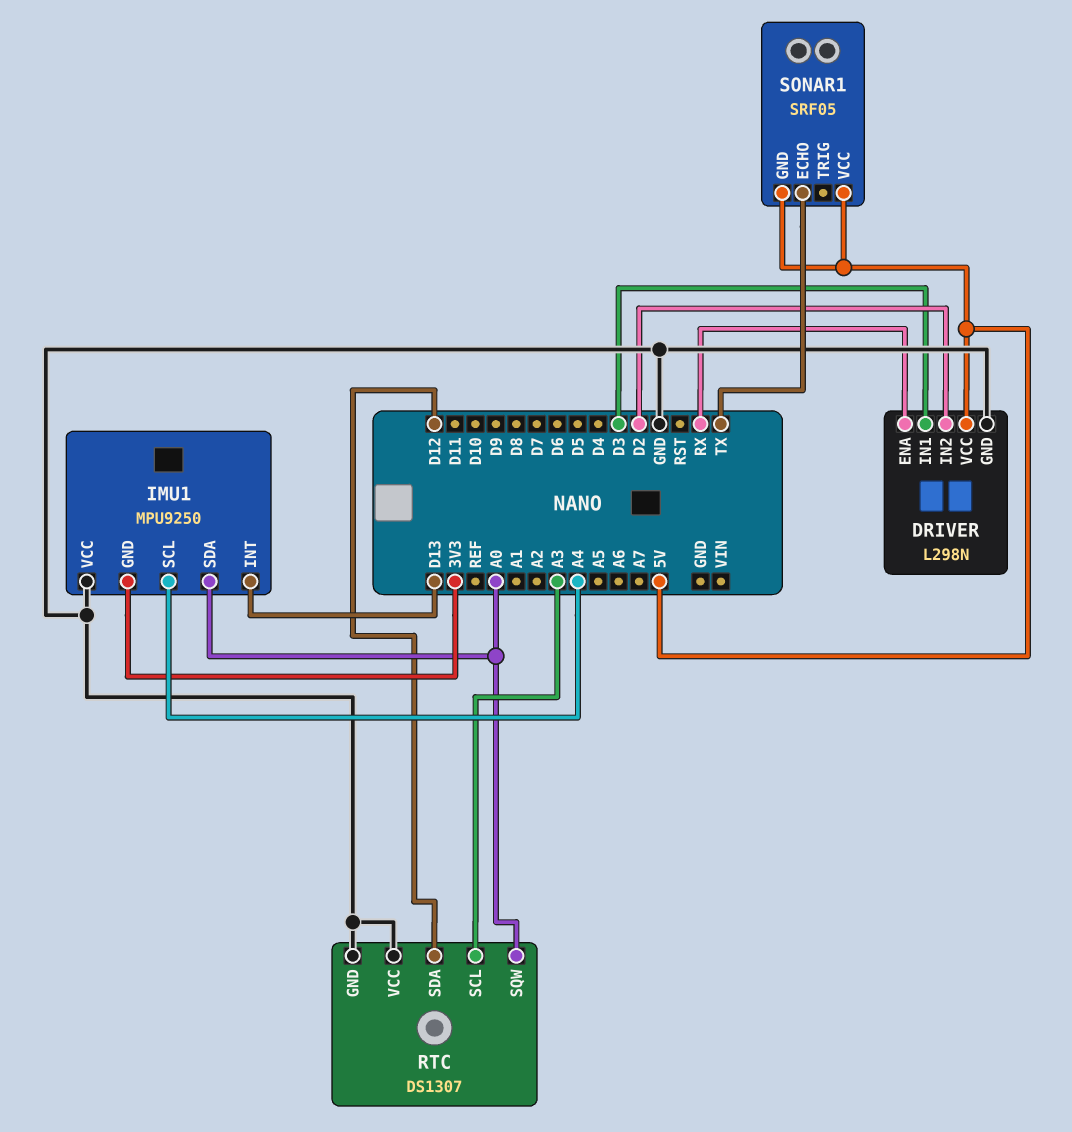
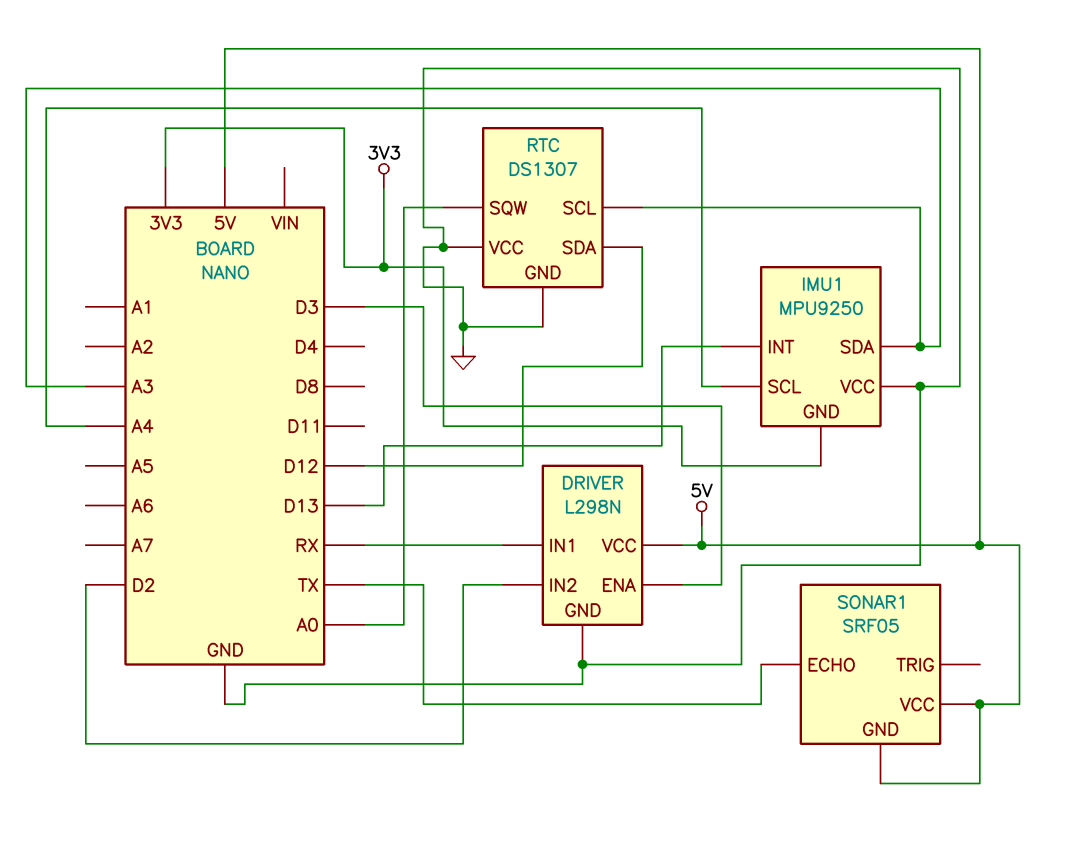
DRIVER pin ENA: RX -> D3
DRIVER pin IN1: D3 -> RX
IMU1 pin SDA: A0 -> A3

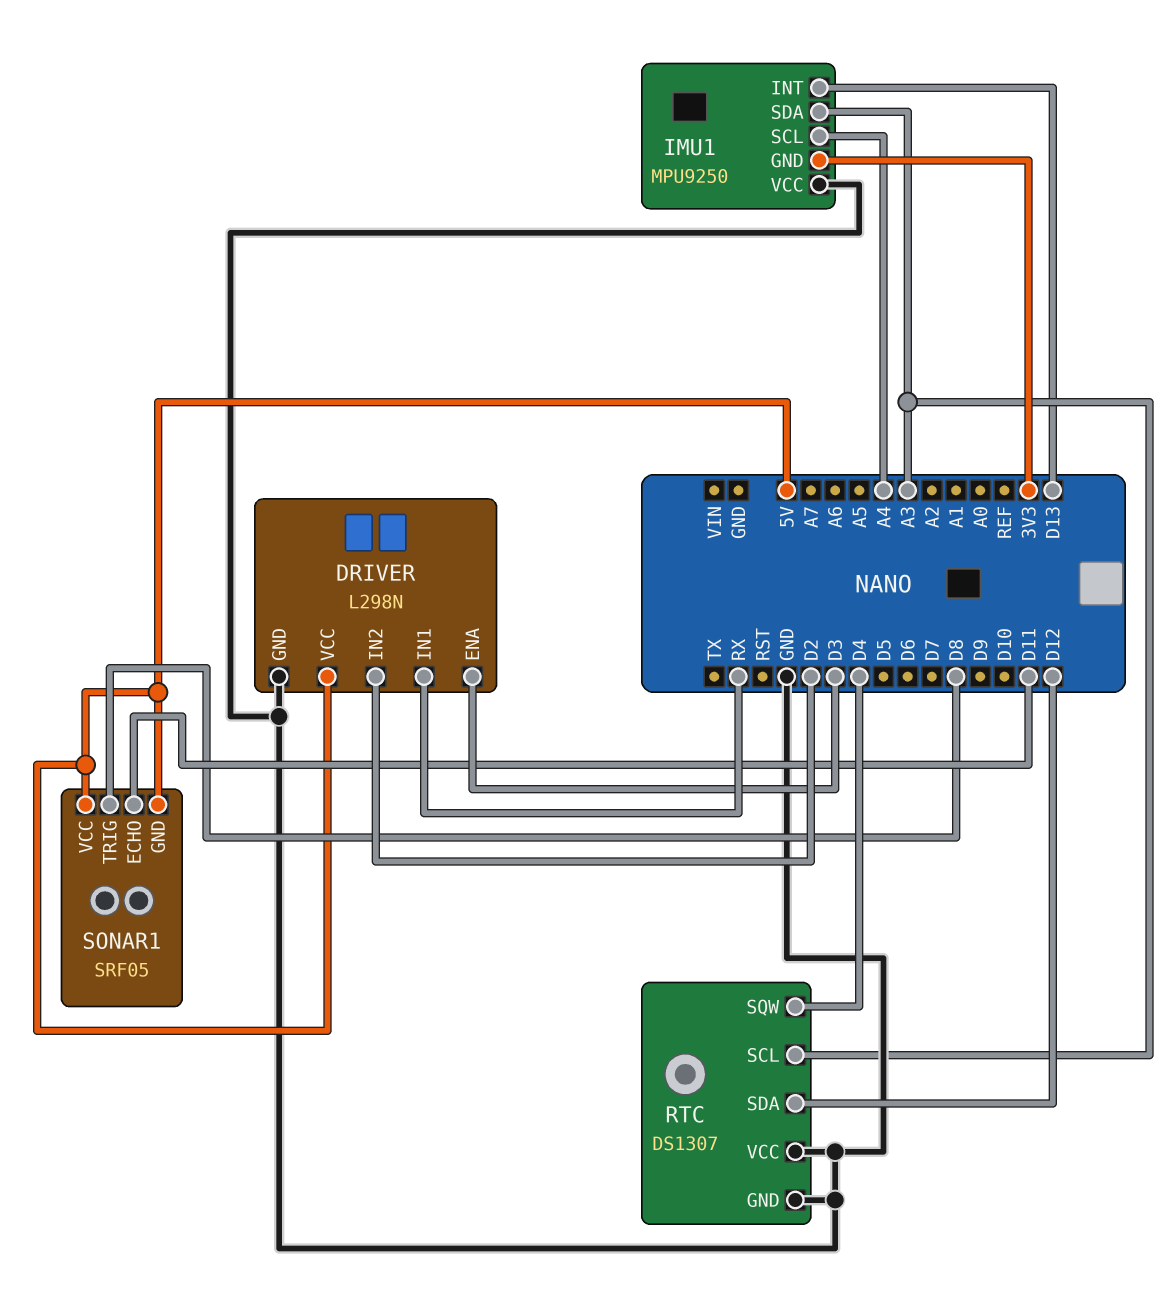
RTC pin SQW: A0 -> D4
SONAR1 pin ECHO: TX -> D11
SONAR1 pin TRIG: none -> D8

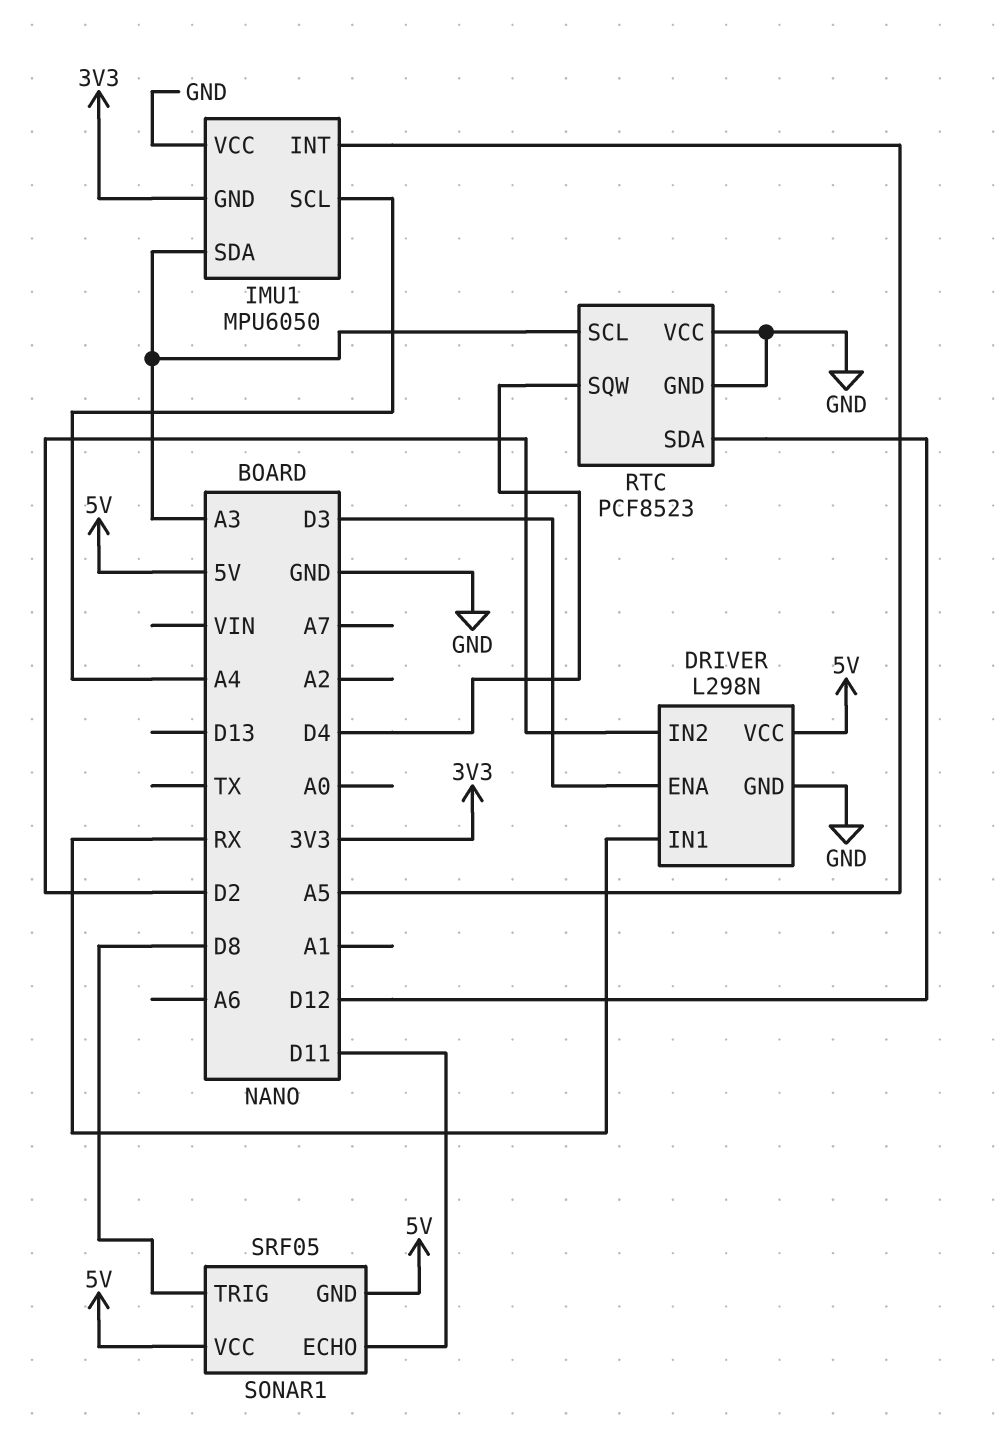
IMU1: MPU9250 -> MPU6050
IMU1 pin INT: D13 -> A5
RTC: DS1307 -> PCF8523

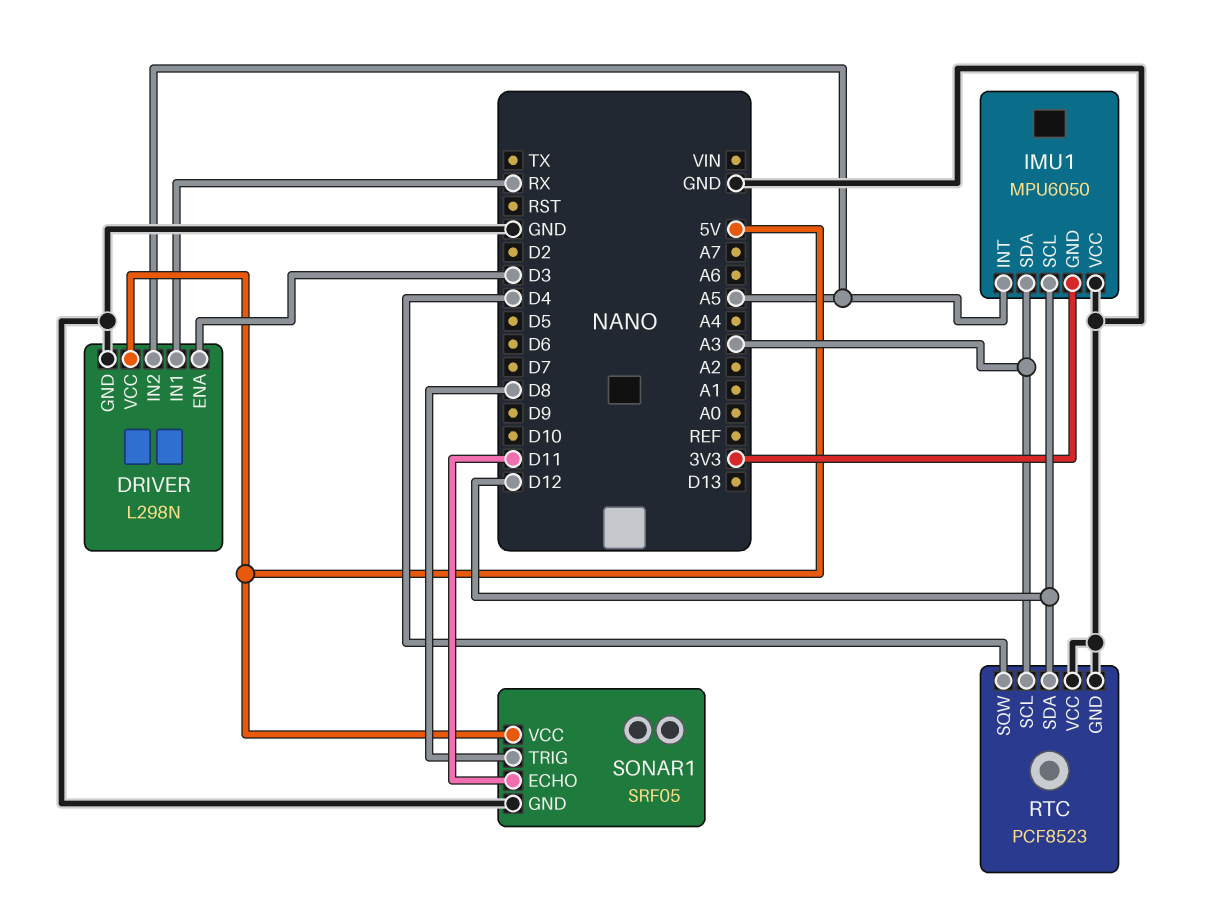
DRIVER pin IN2: D2 -> A5
IMU1 pin SCL: A4 -> D12
SONAR1 pin GND: 5V -> GND

